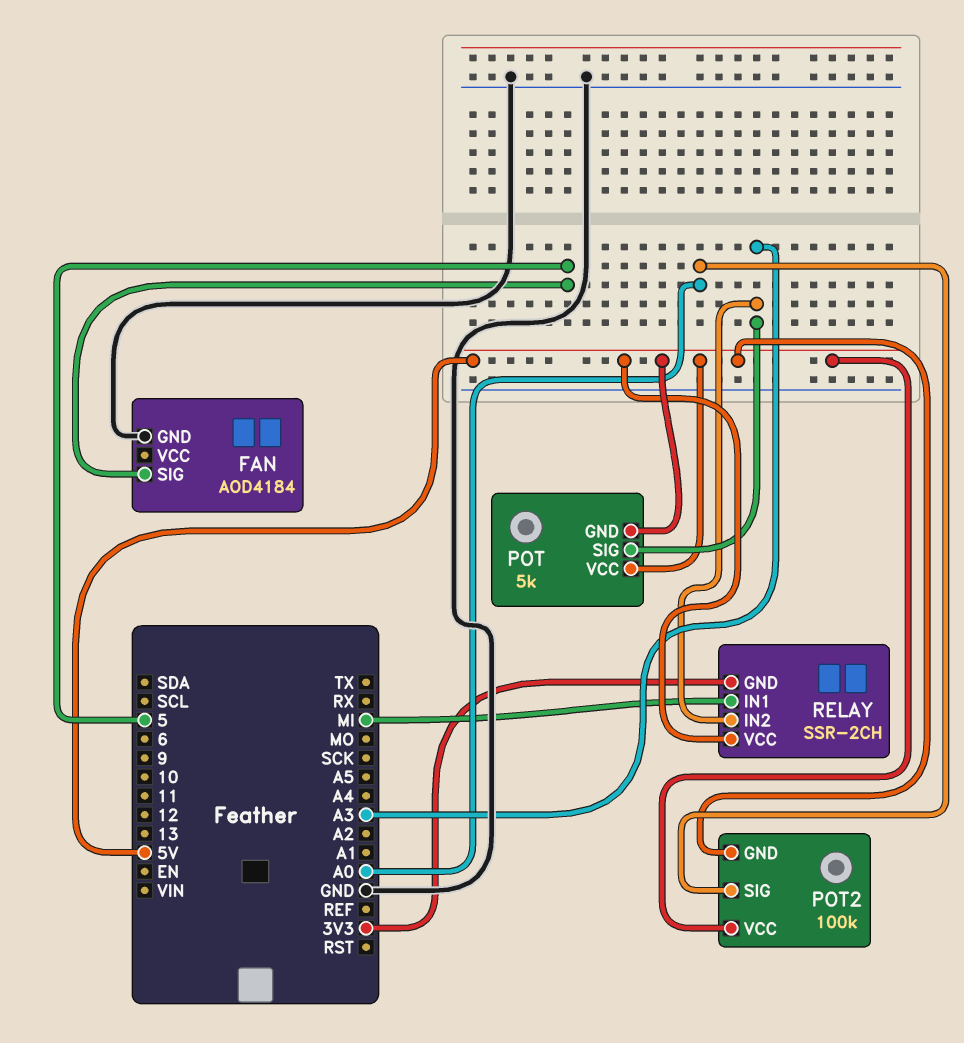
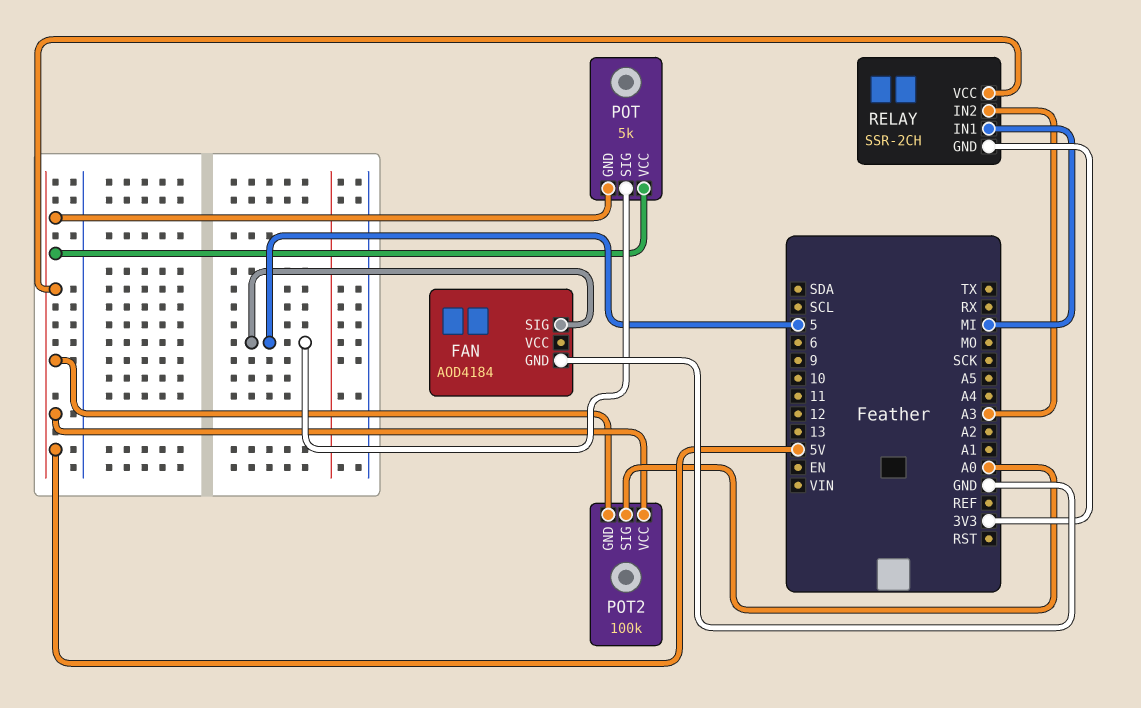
POT pin SIG: A3 -> 5

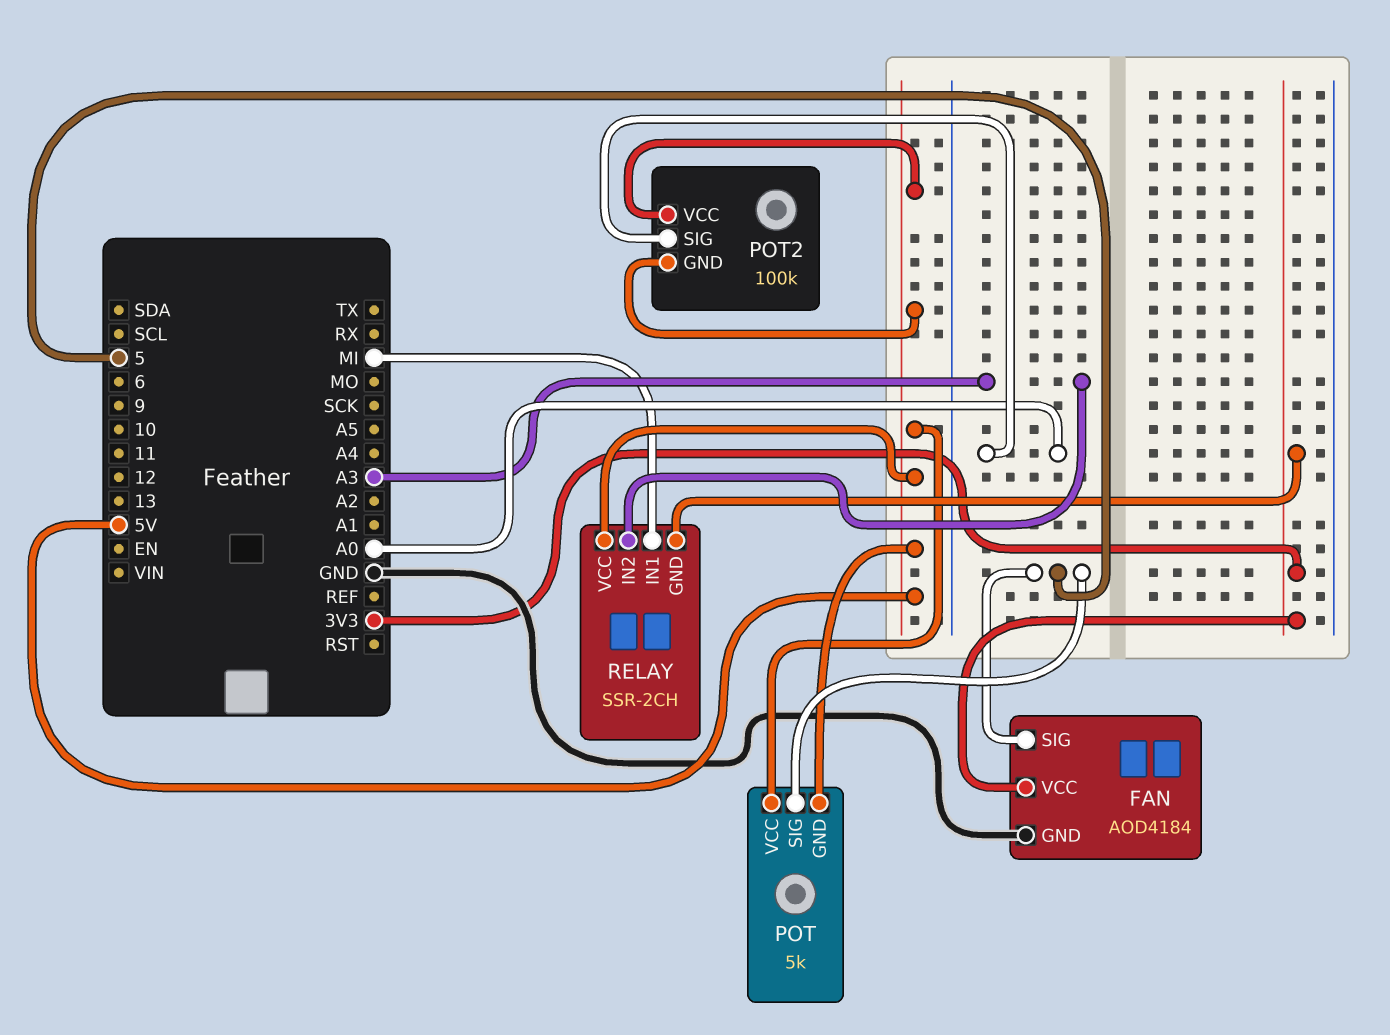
FAN pin VCC: none -> 3V3

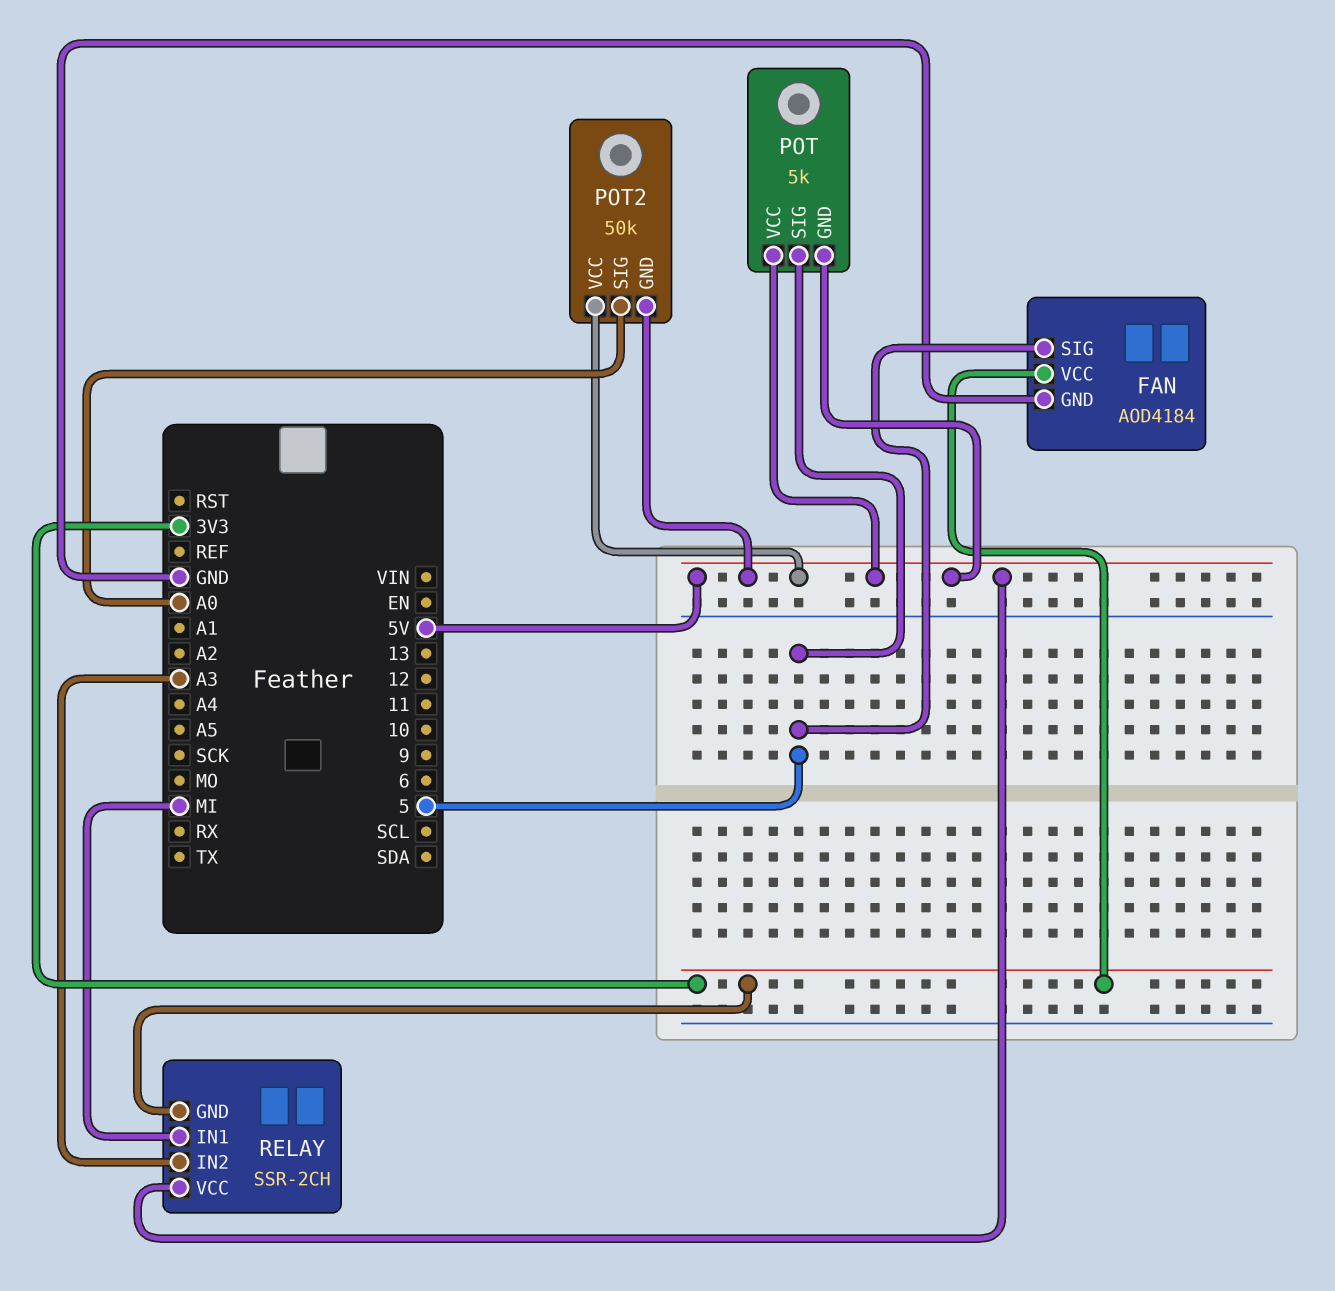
POT2: 100k -> 50k

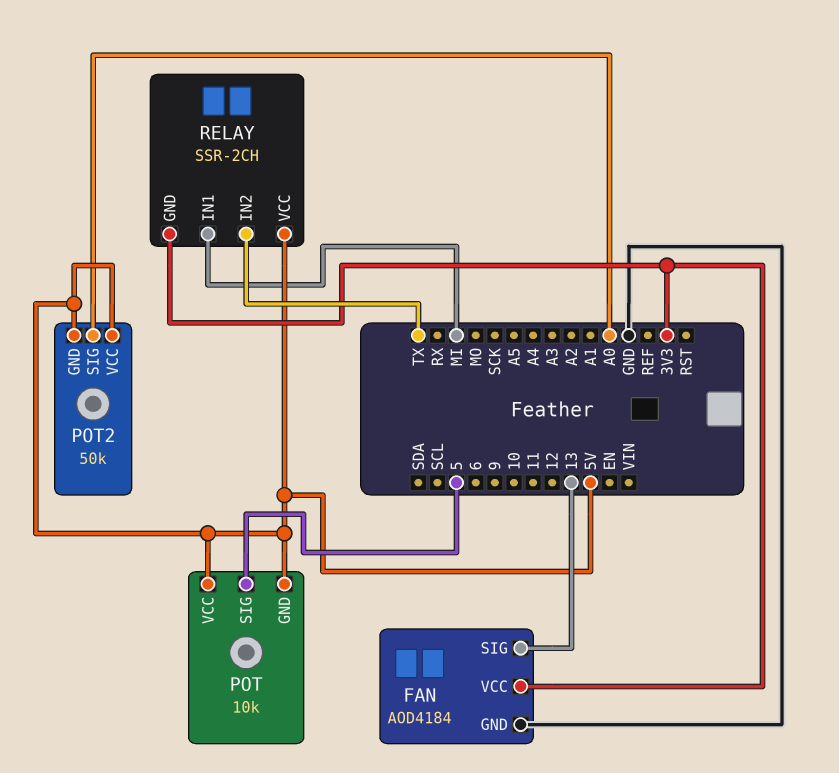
FAN pin SIG: 5 -> 13
POT: 5k -> 10k
RELAY pin IN2: A3 -> TX

